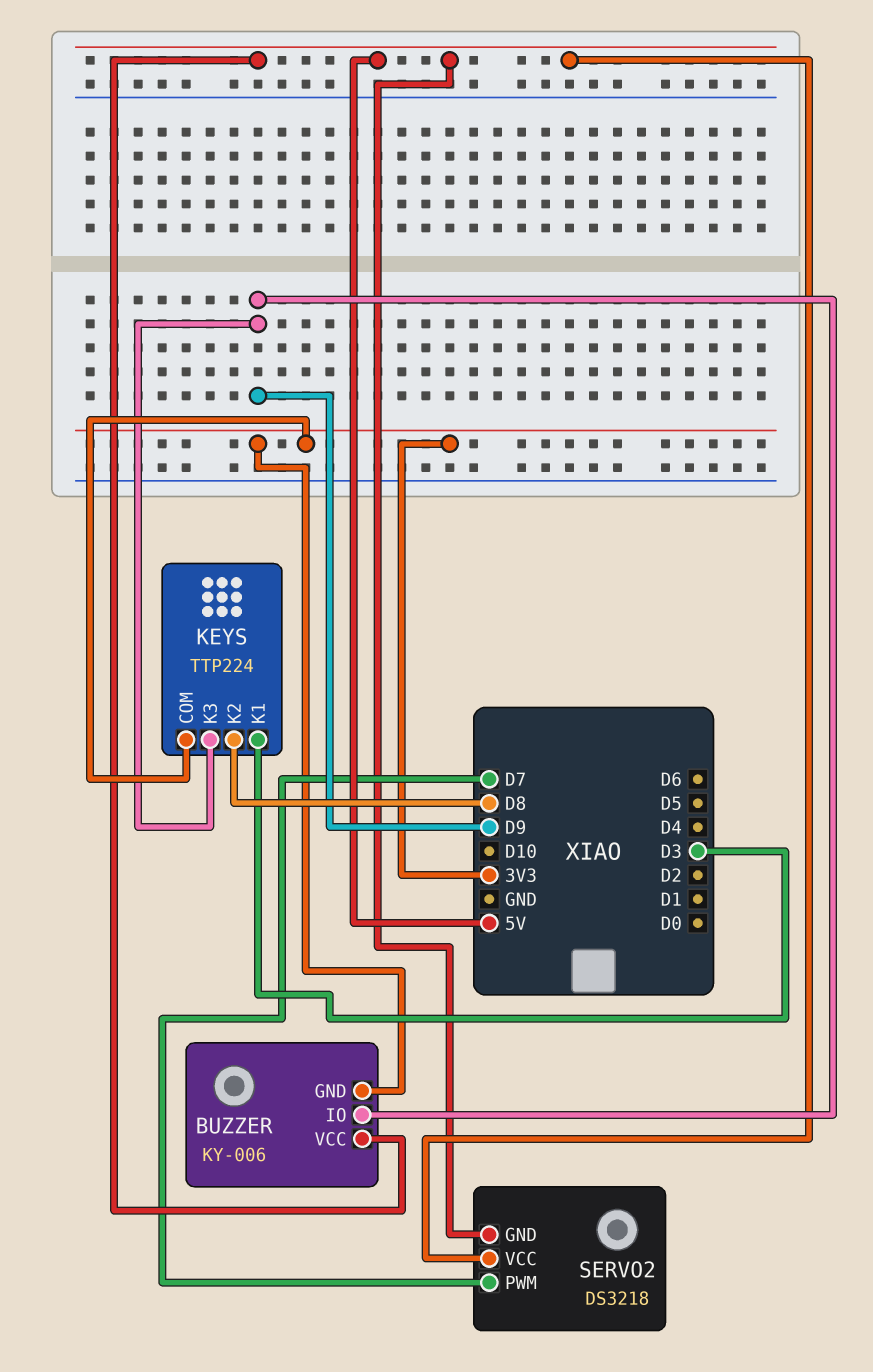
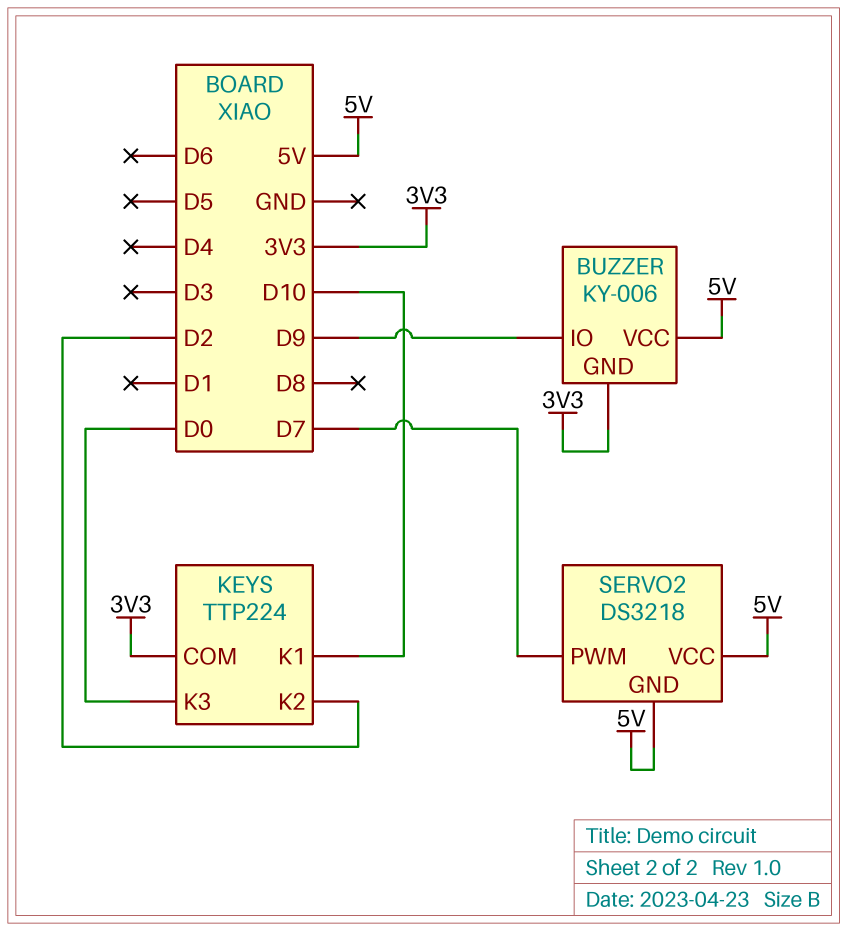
KEYS pin K1: D3 -> D10
KEYS pin K2: D8 -> D2
KEYS pin K3: D9 -> D0

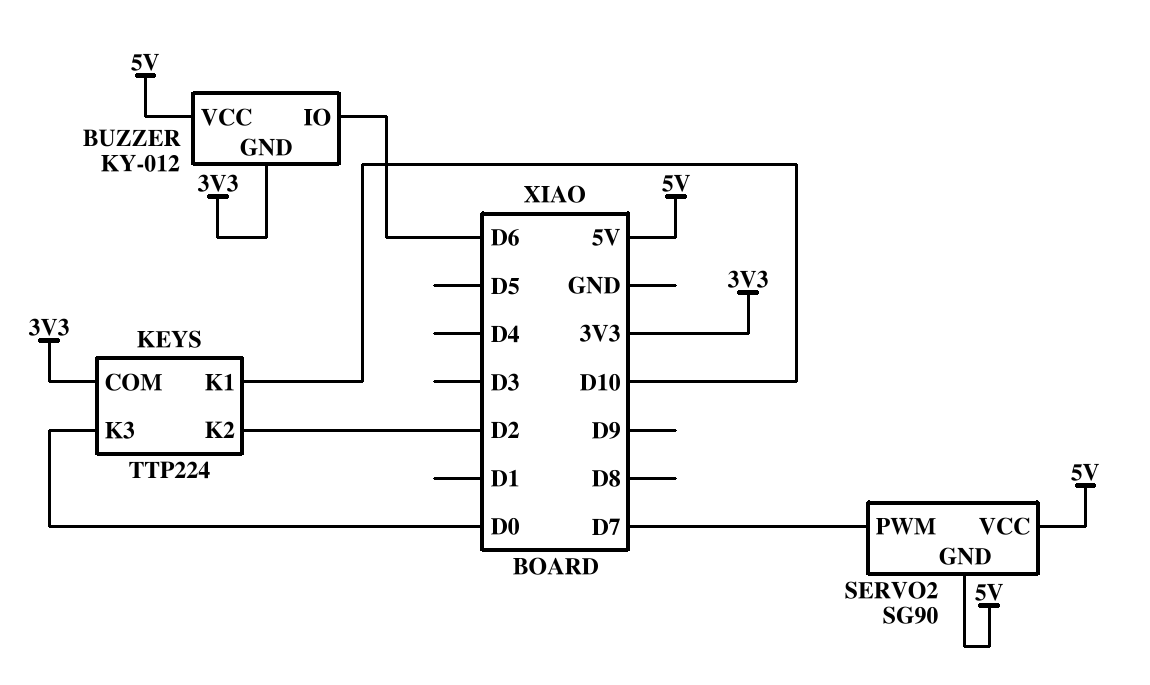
BUZZER: KY-006 -> KY-012
BUZZER pin IO: D9 -> D6
SERVO2: DS3218 -> SG90

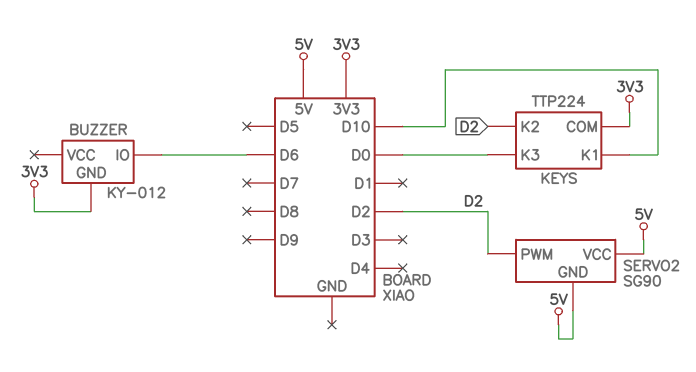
BUZZER pin VCC: 5V -> none
SERVO2 pin PWM: D7 -> D2

